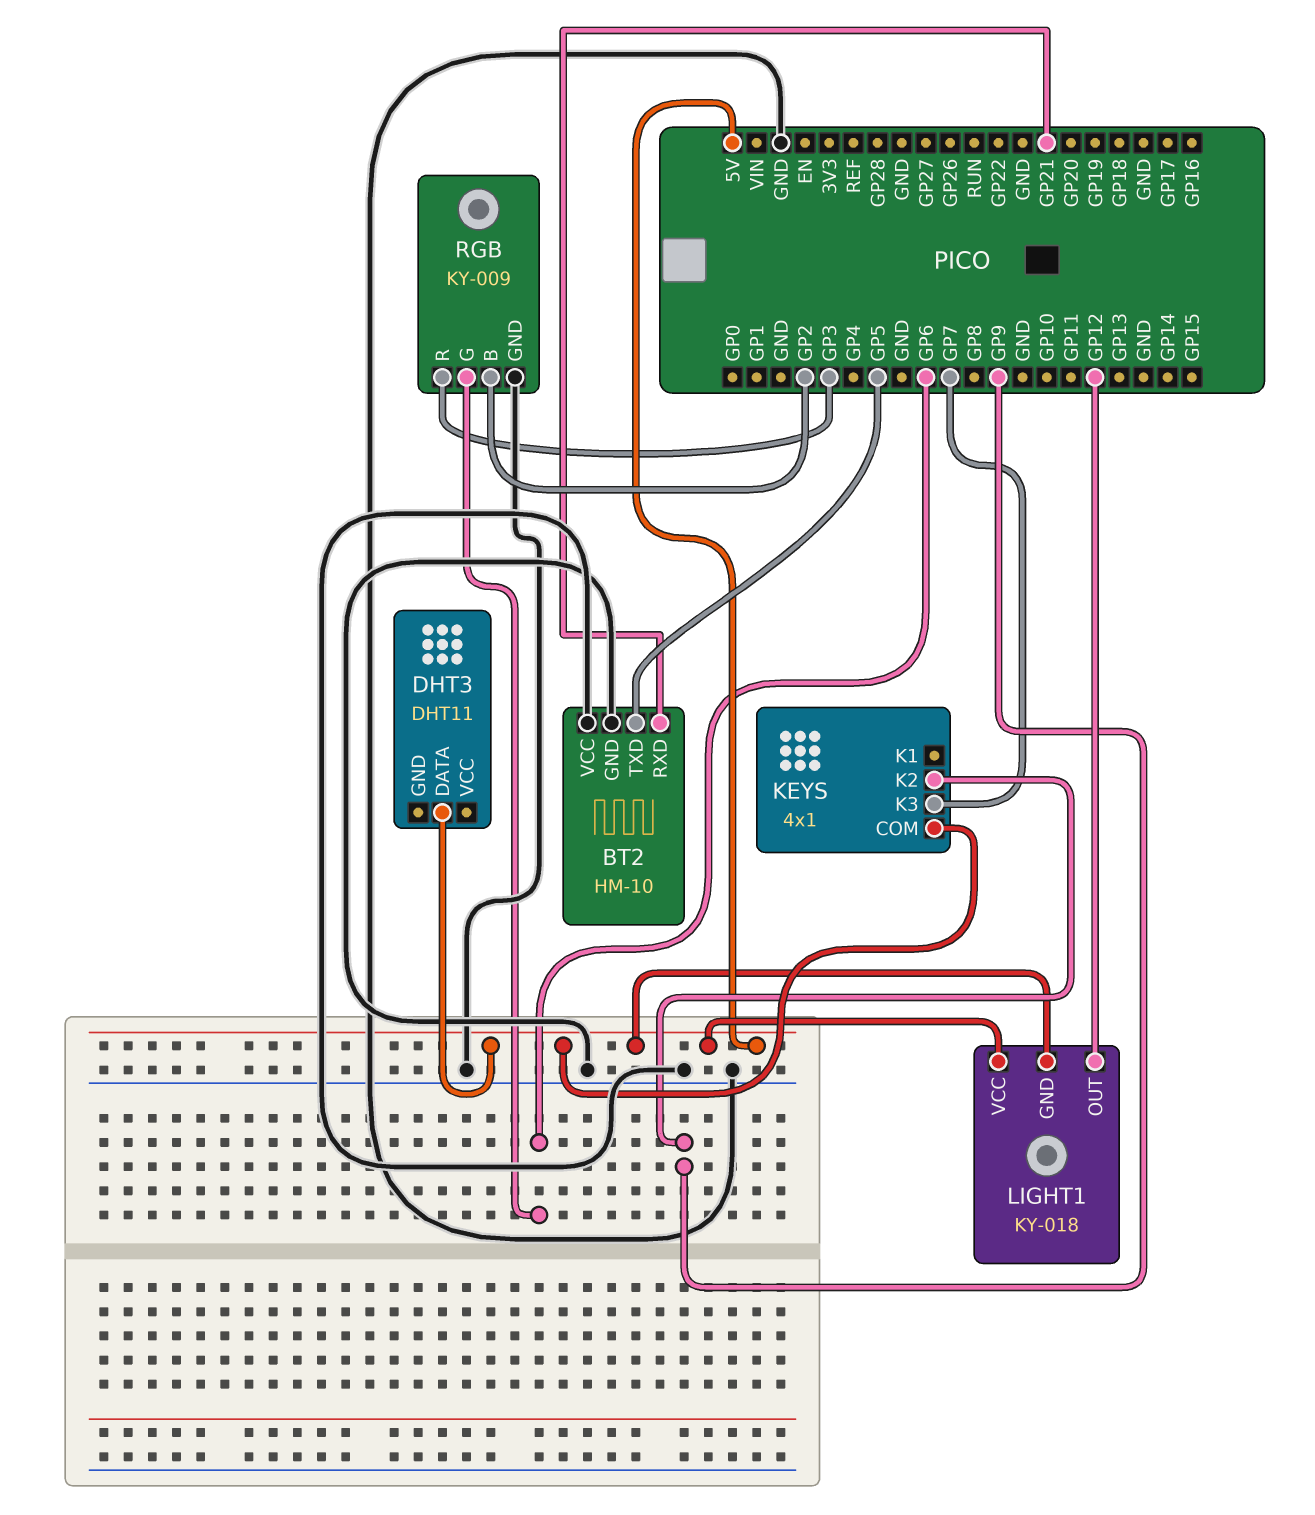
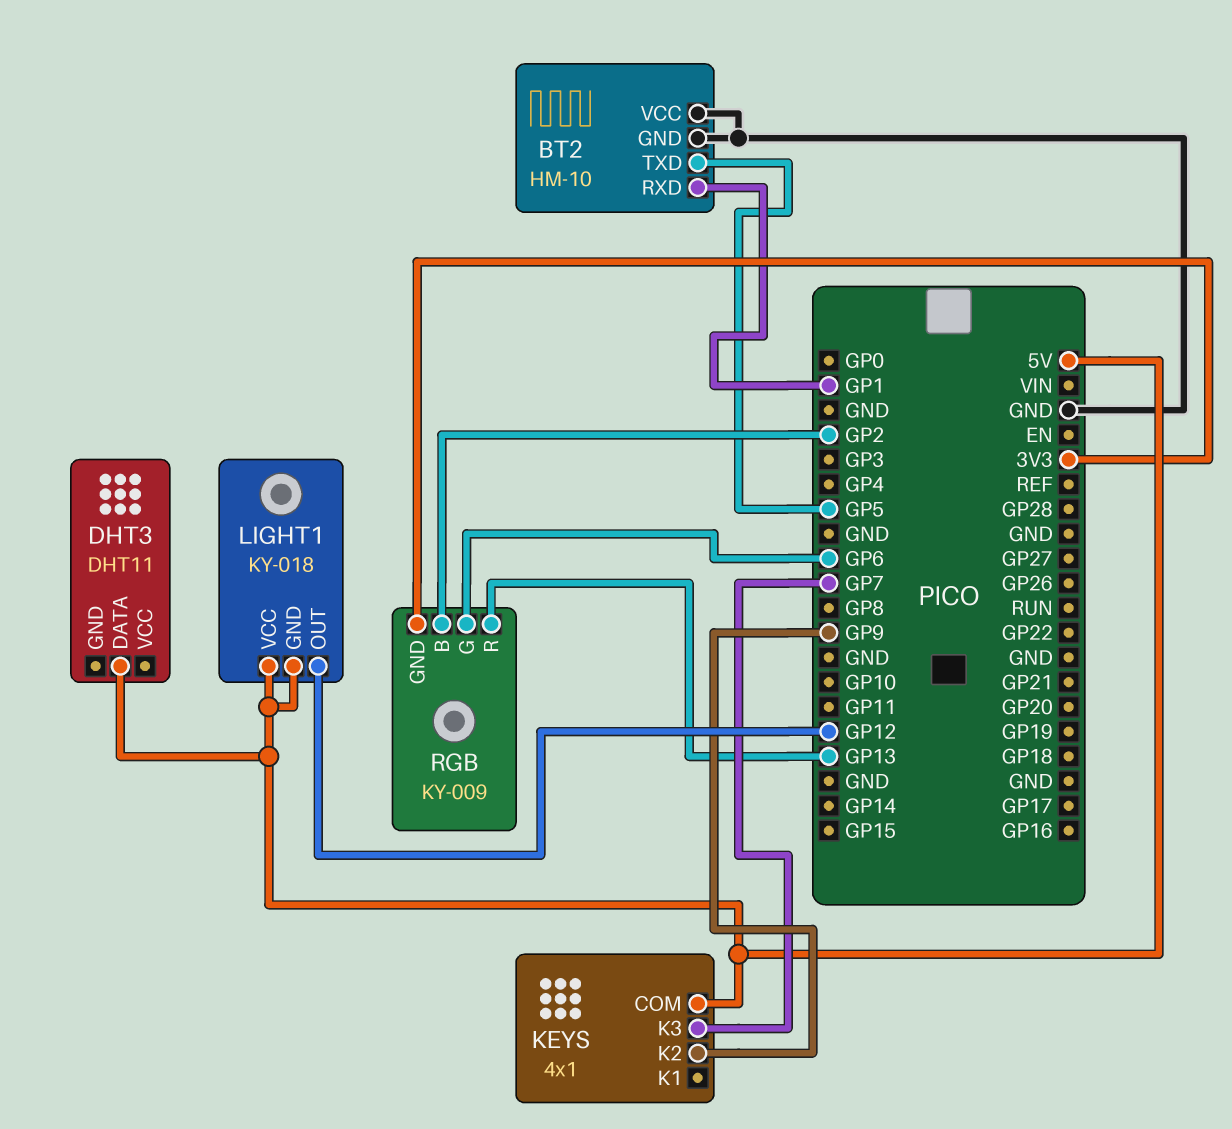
BT2 pin RXD: GP21 -> GP1
RGB pin GND: GND -> 3V3
RGB pin R: GP3 -> GP13

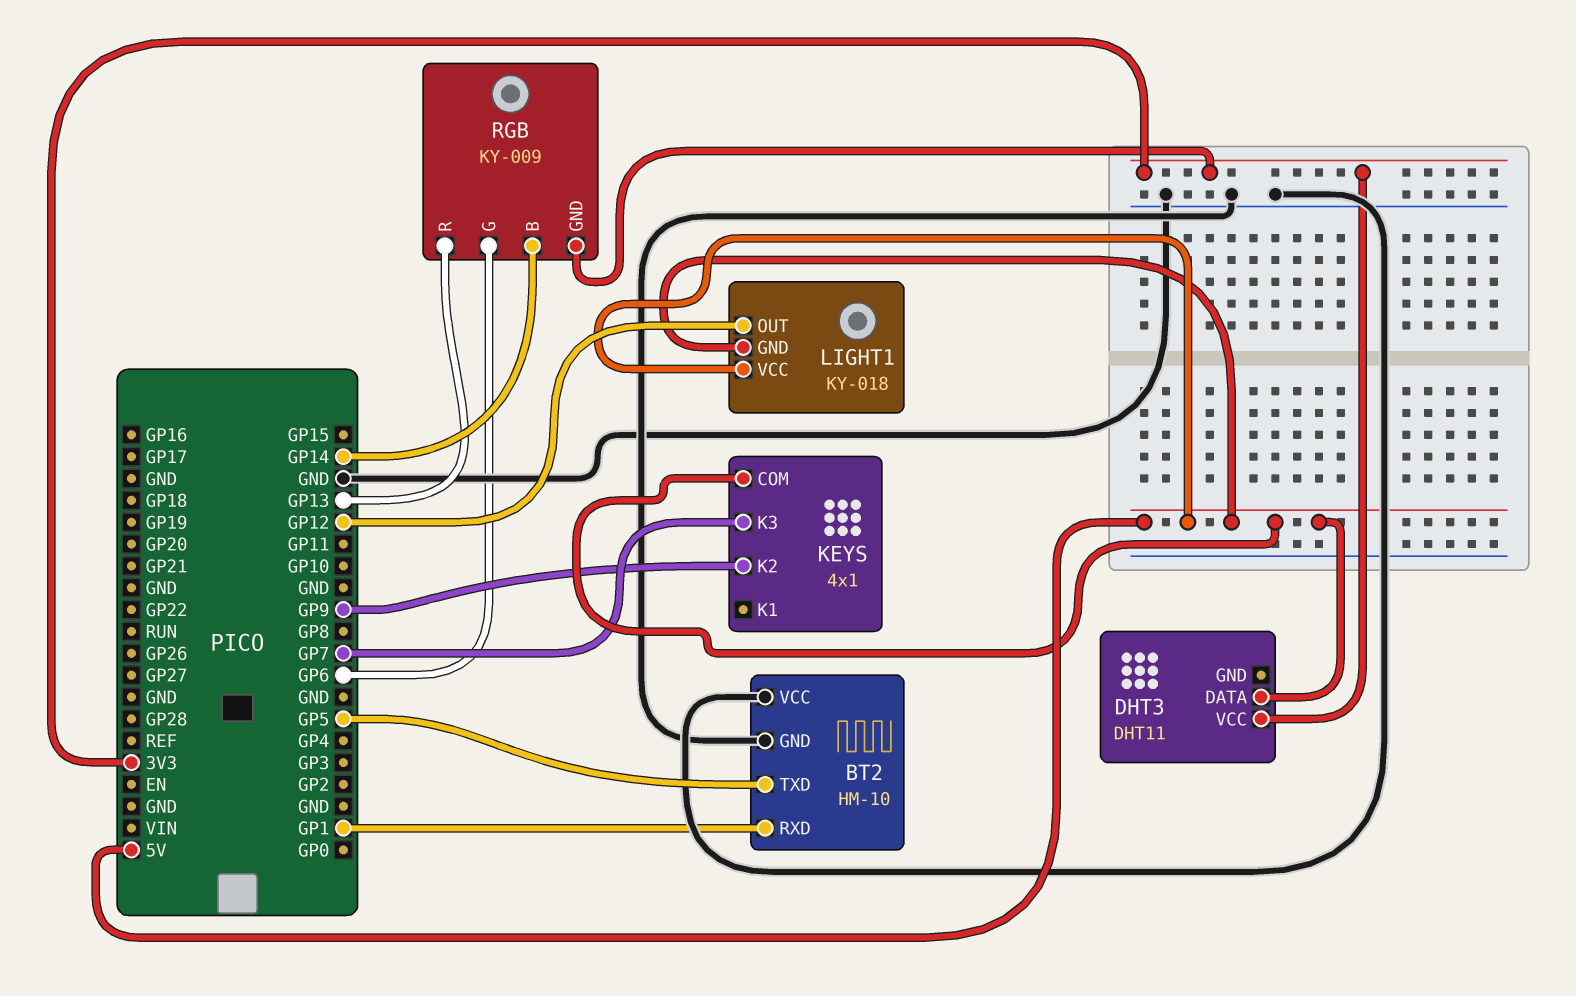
DHT3 pin VCC: none -> 3V3
RGB pin B: GP2 -> GP14

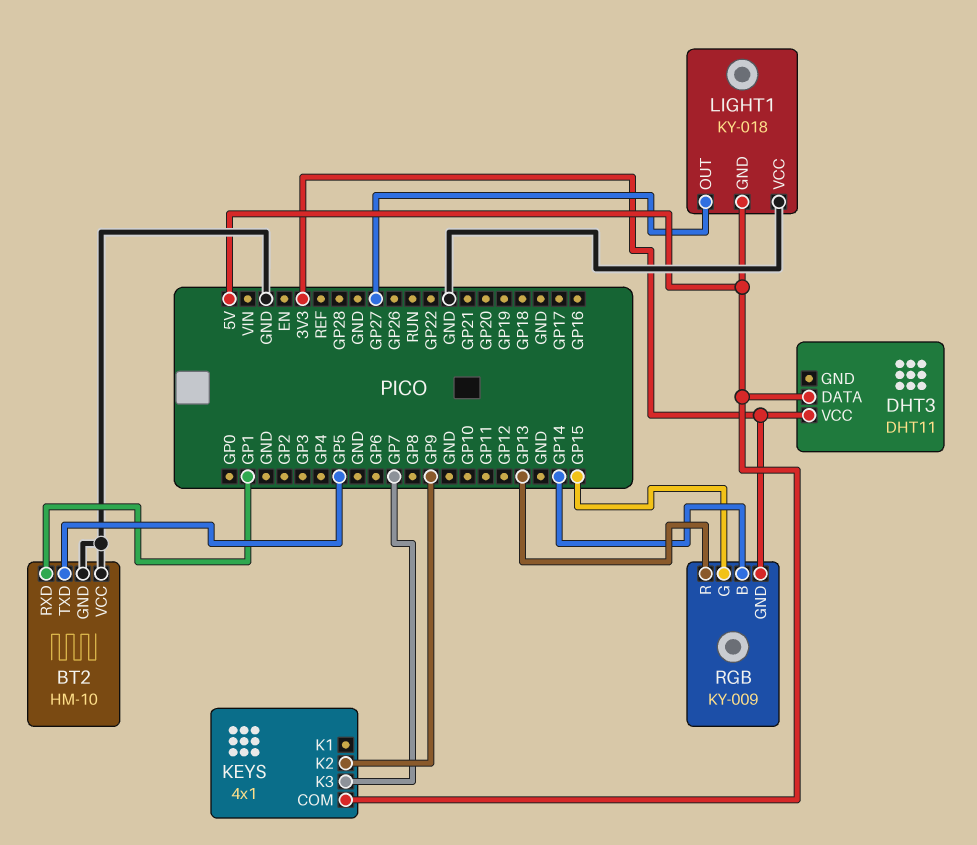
LIGHT1 pin OUT: GP12 -> GP27
LIGHT1 pin VCC: 5V -> GND
RGB pin G: GP6 -> GP15

